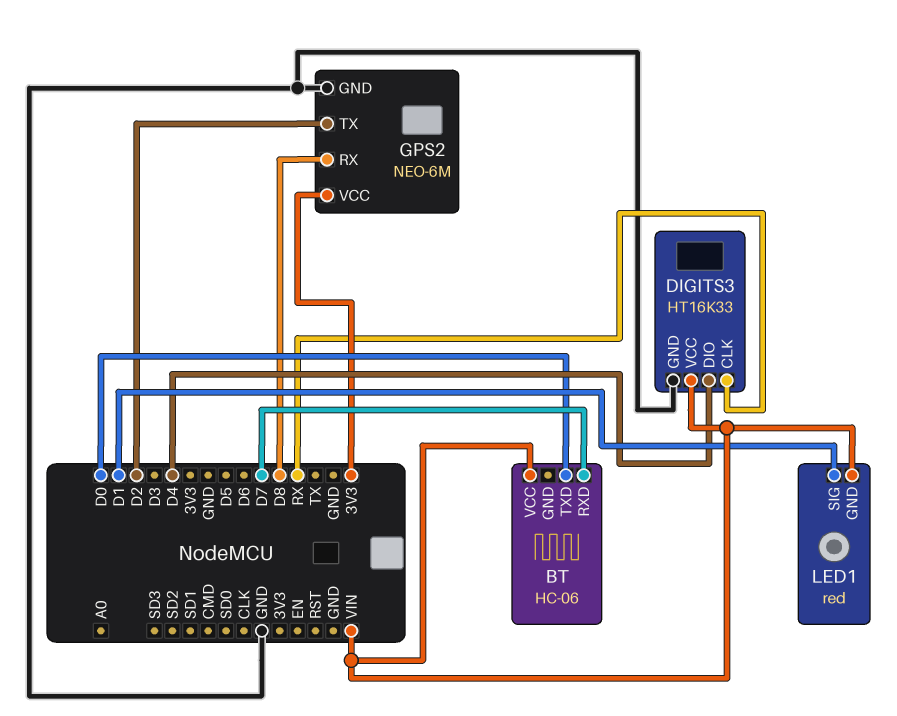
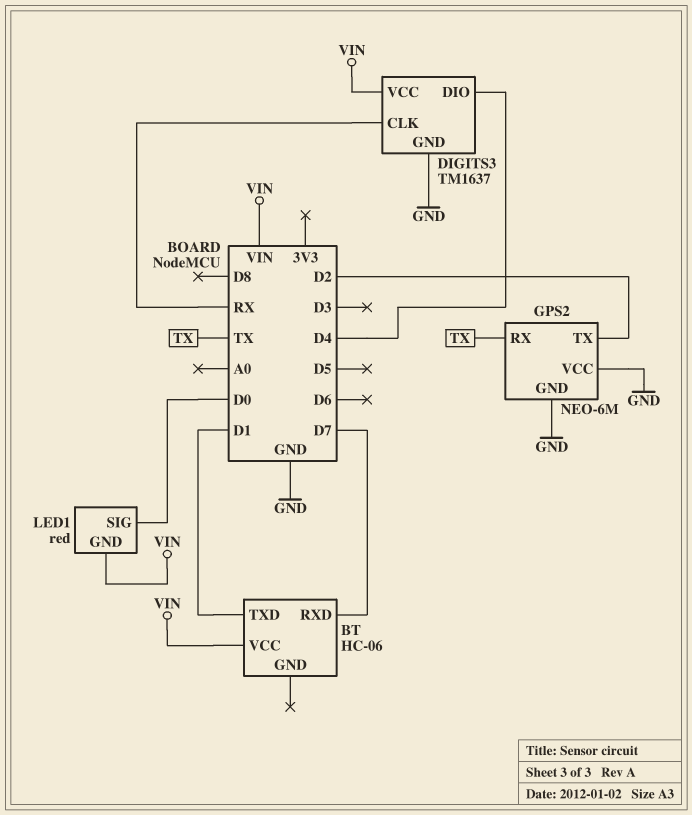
BT pin TXD: D0 -> D1
DIGITS3: HT16K33 -> TM1637
GPS2 pin RX: D8 -> TX
GPS2 pin VCC: 3V3 -> GND
LED1 pin SIG: D1 -> D0

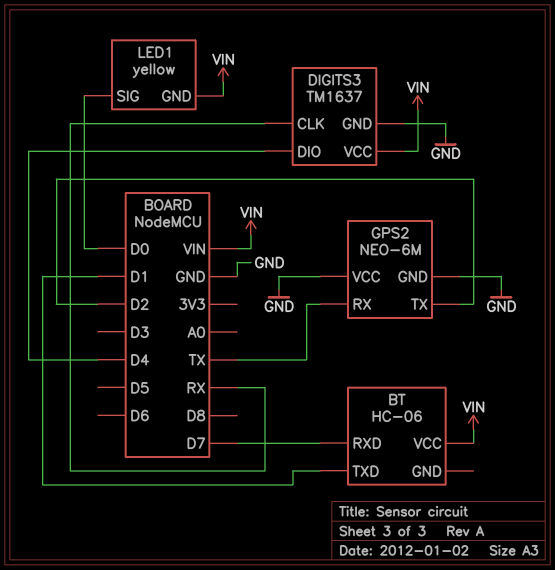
LED1: red -> yellow

